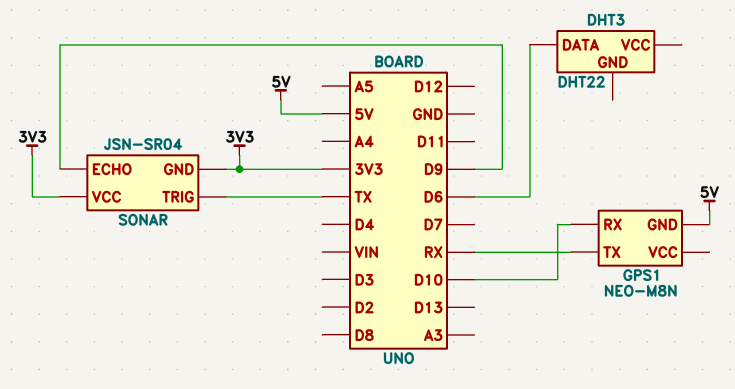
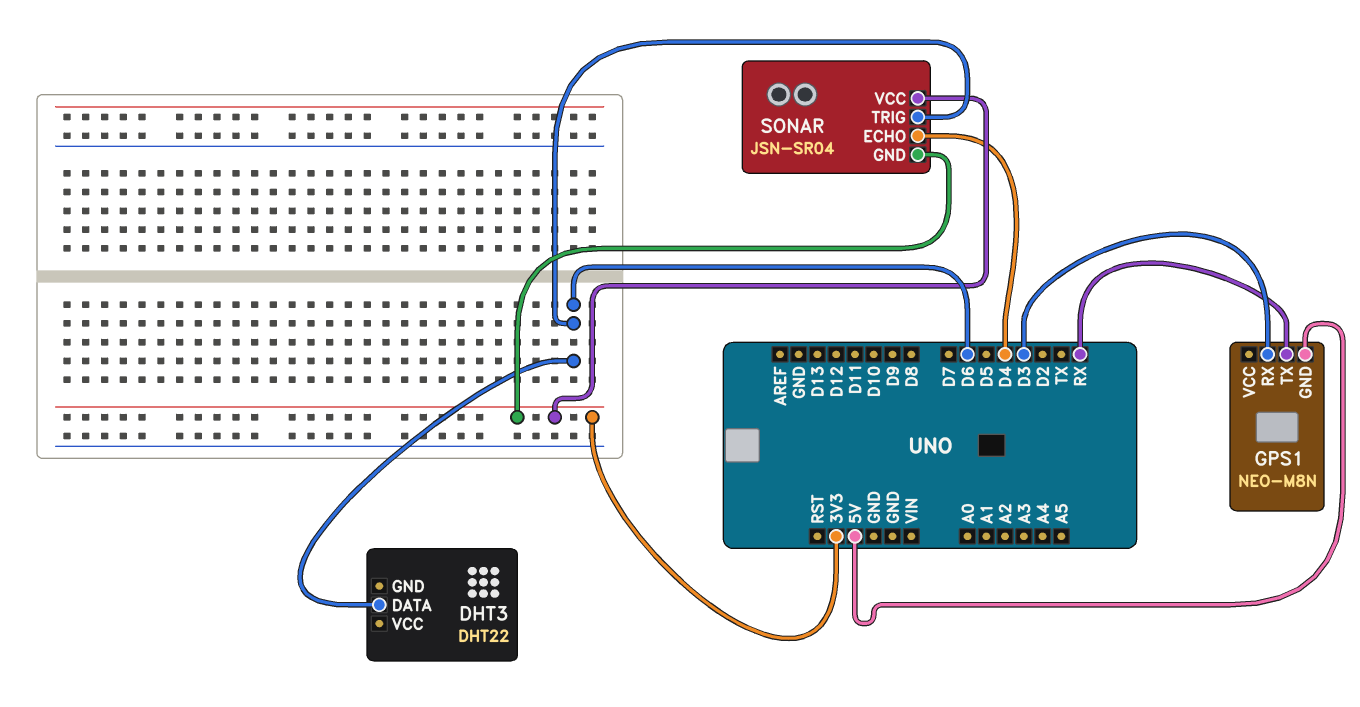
GPS1 pin RX: D10 -> D3
SONAR pin ECHO: D9 -> D4
SONAR pin TRIG: TX -> D6

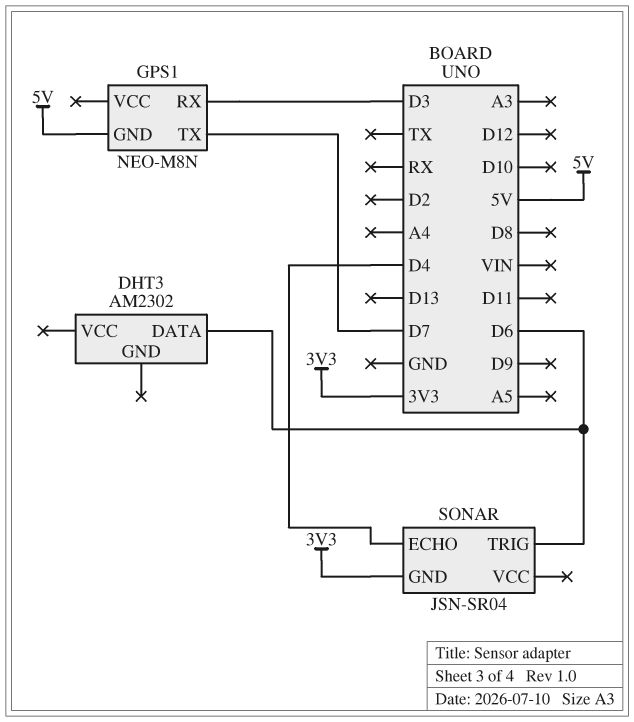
DHT3: DHT22 -> AM2302
GPS1 pin TX: RX -> D7
SONAR pin VCC: 3V3 -> none

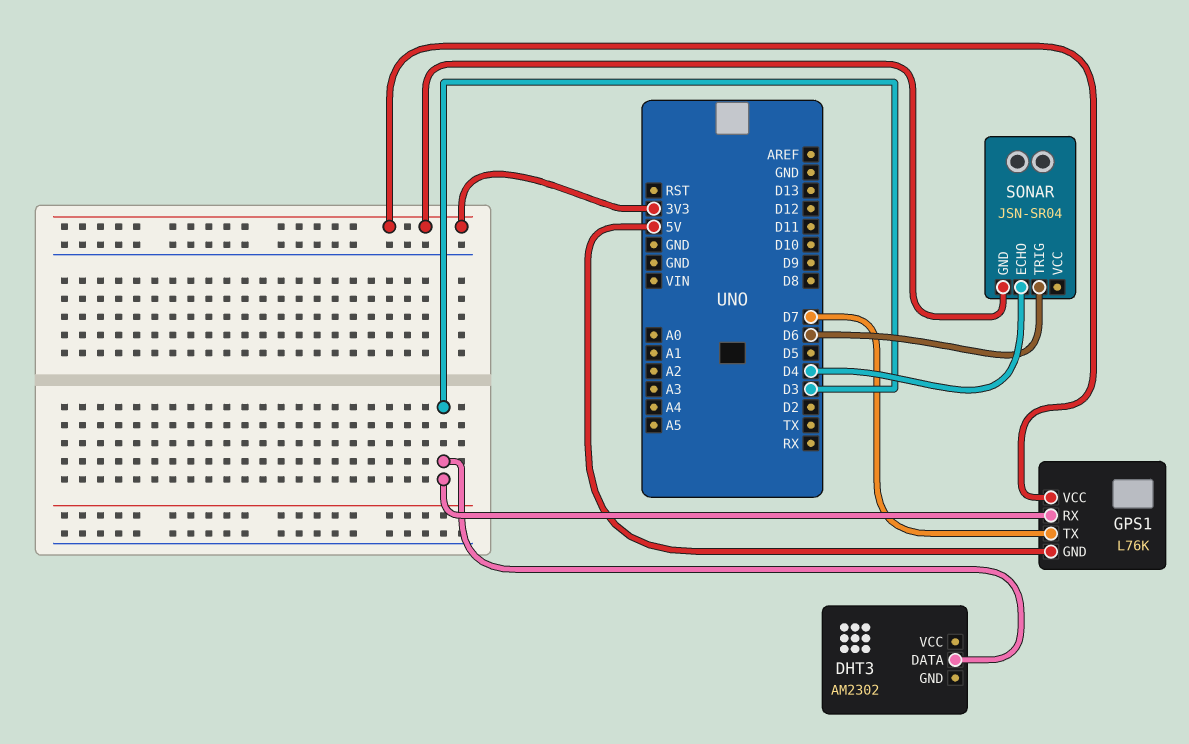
DHT3 pin DATA: D6 -> D3
GPS1: NEO-M8N -> L76K
GPS1 pin VCC: none -> 3V3

